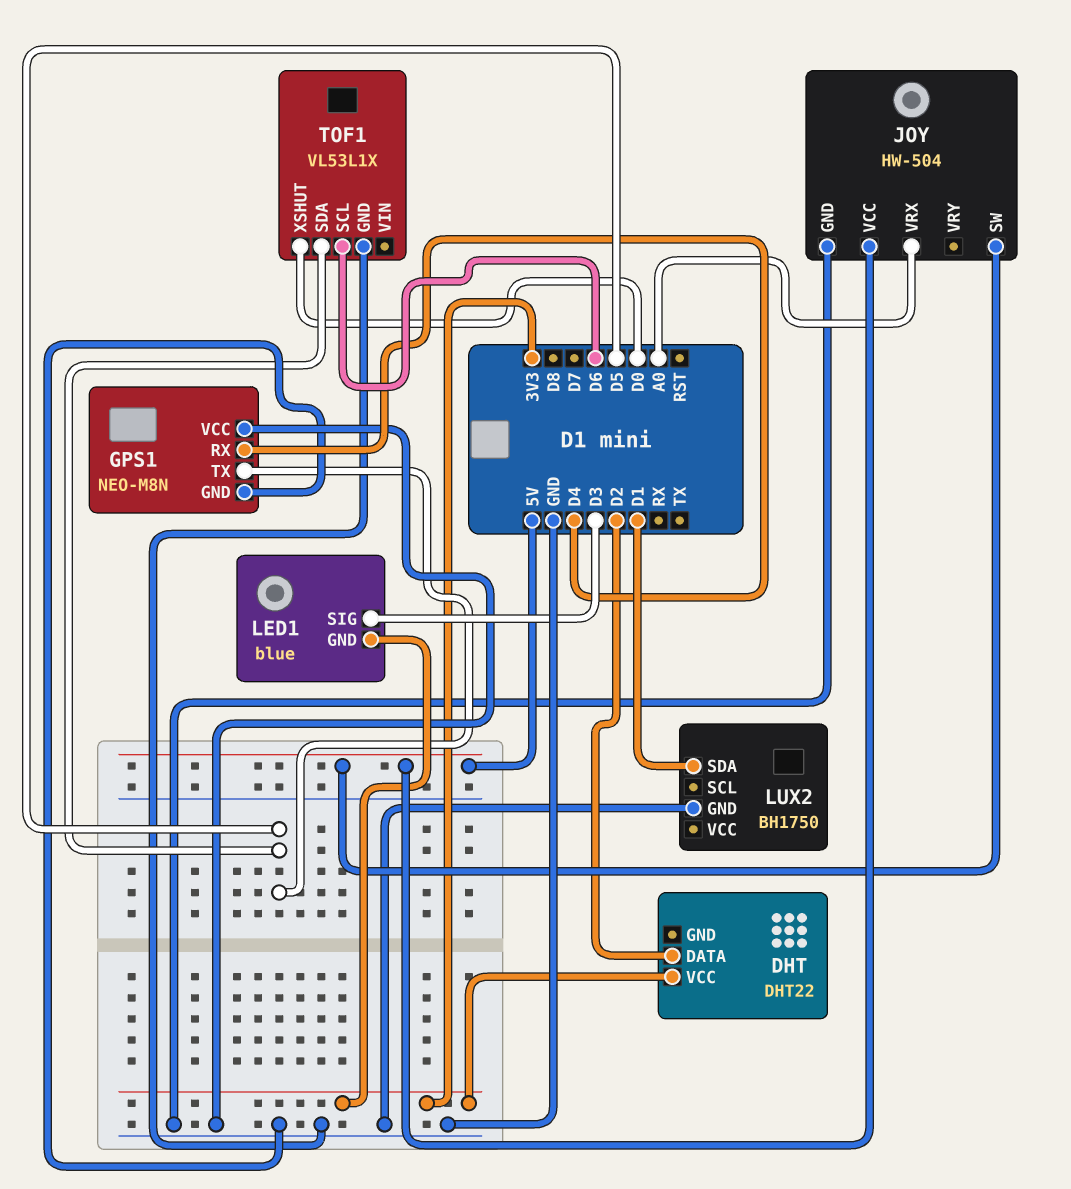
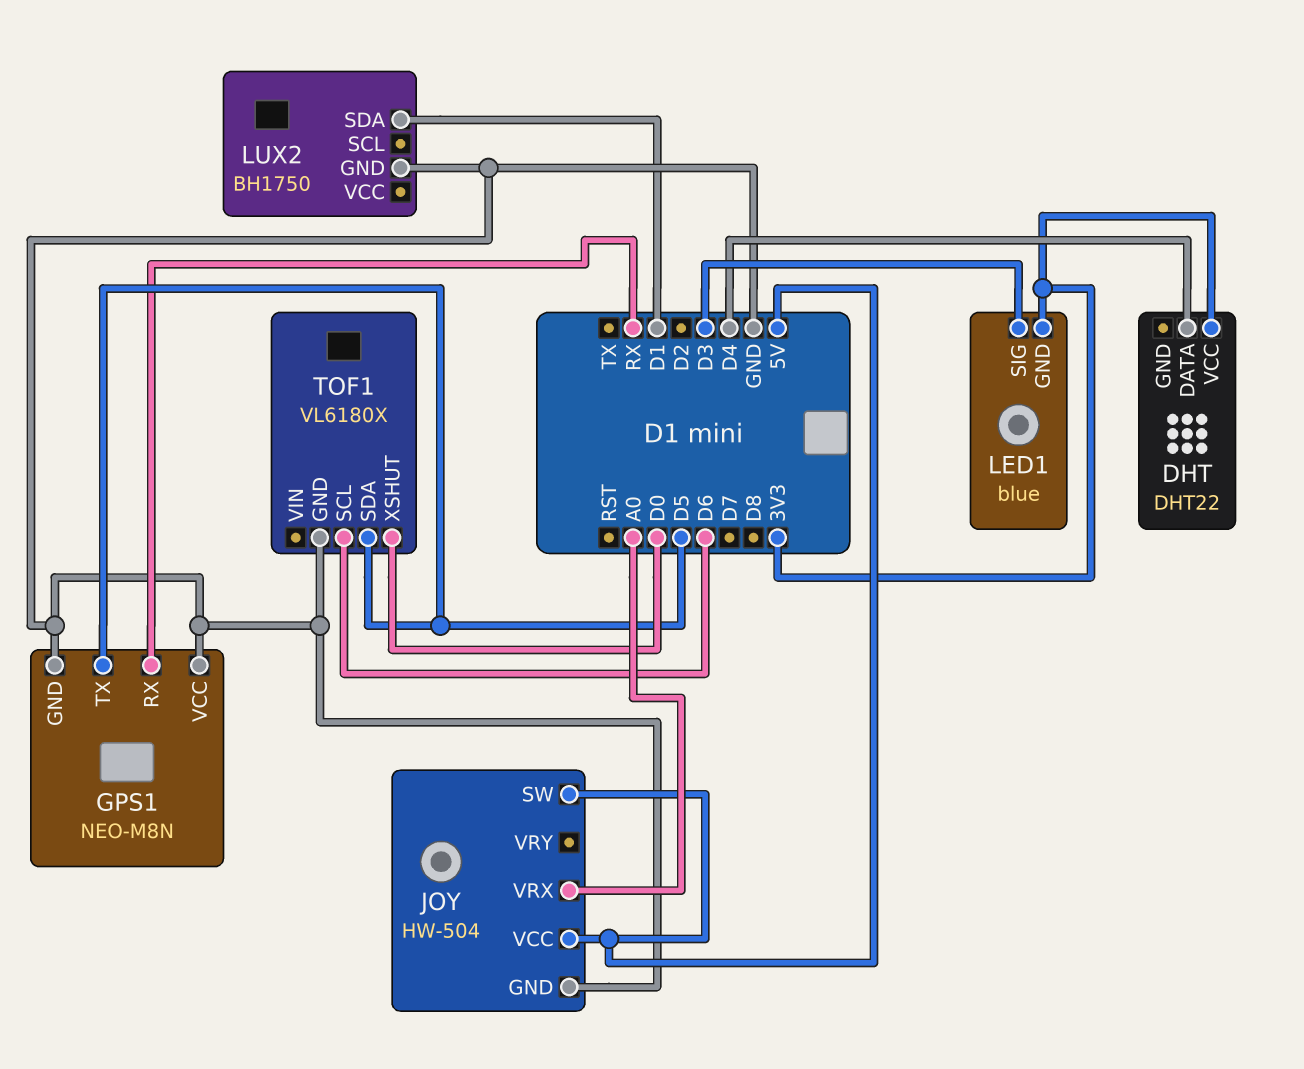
DHT pin DATA: D2 -> D4
GPS1 pin RX: D4 -> RX
TOF1: VL53L1X -> VL6180X

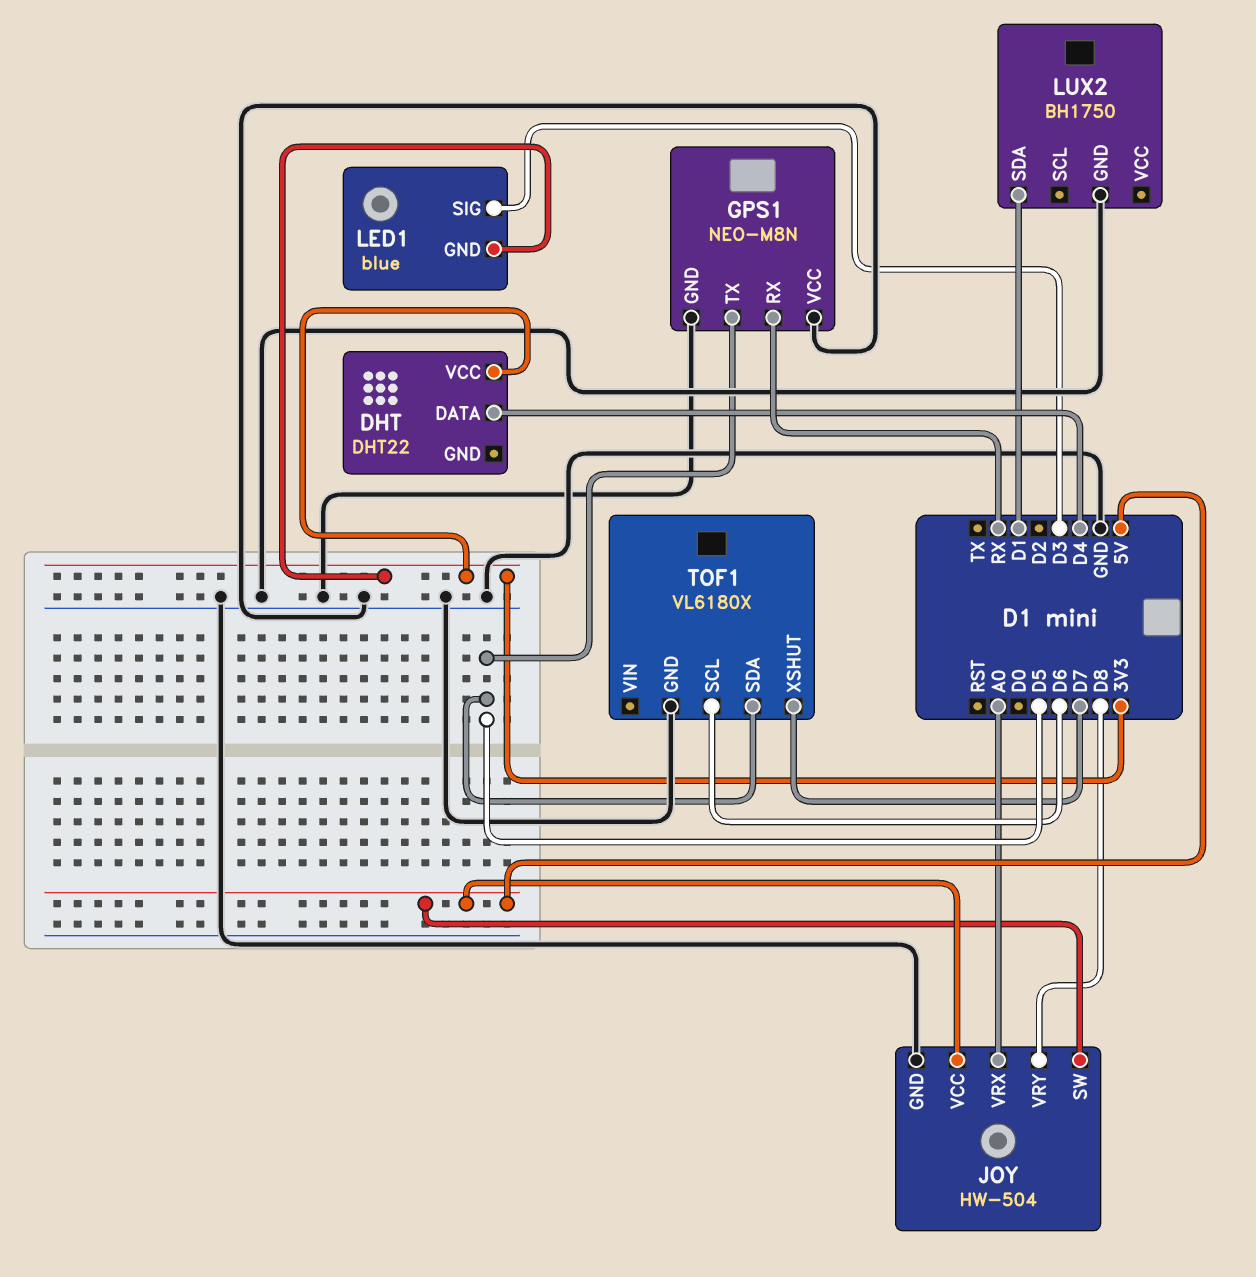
JOY pin VRY: none -> D8
TOF1 pin XSHUT: D0 -> D7

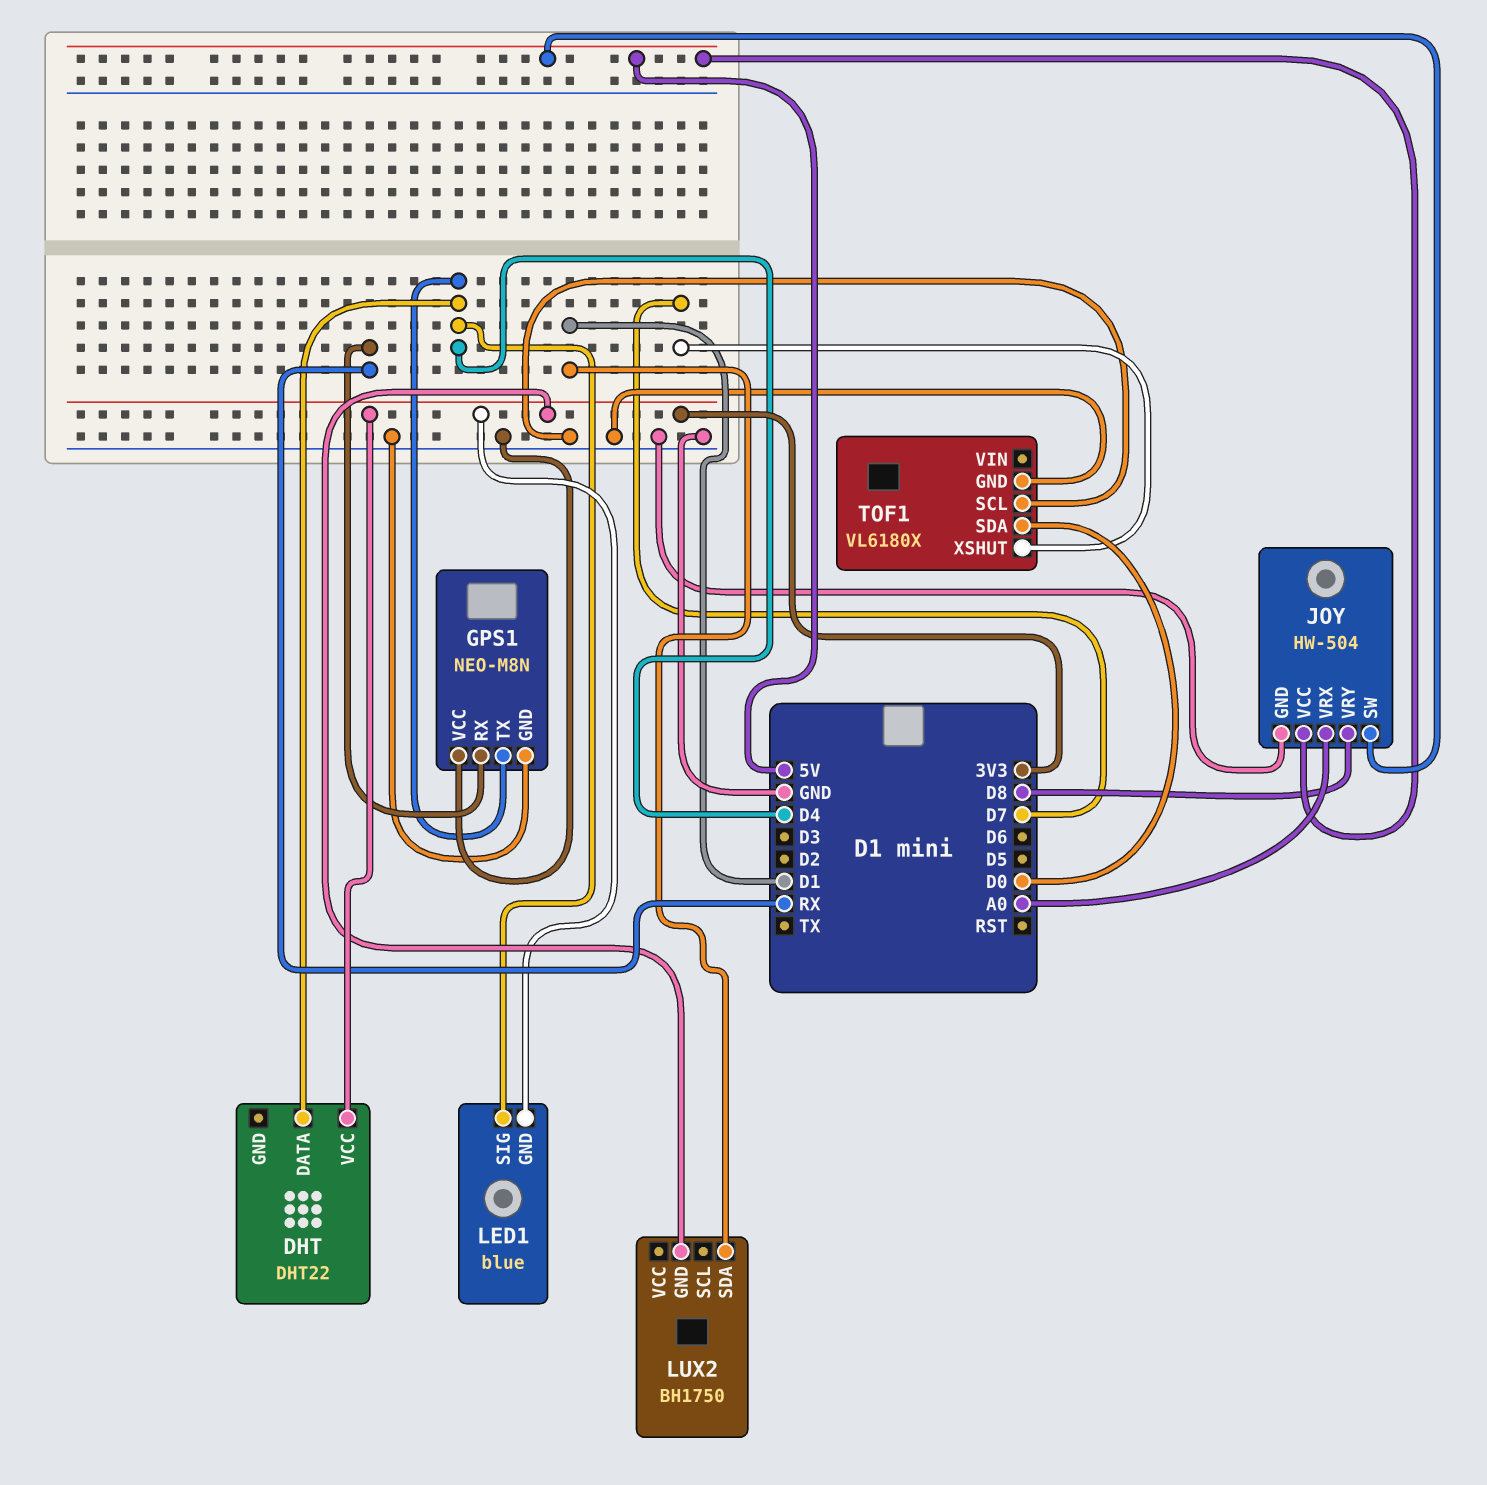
GPS1 pin TX: D5 -> D4
LED1 pin SIG: D3 -> D4
LUX2 pin GND: GND -> 3V3
TOF1 pin SCL: D6 -> GND
TOF1 pin SDA: D5 -> D0

